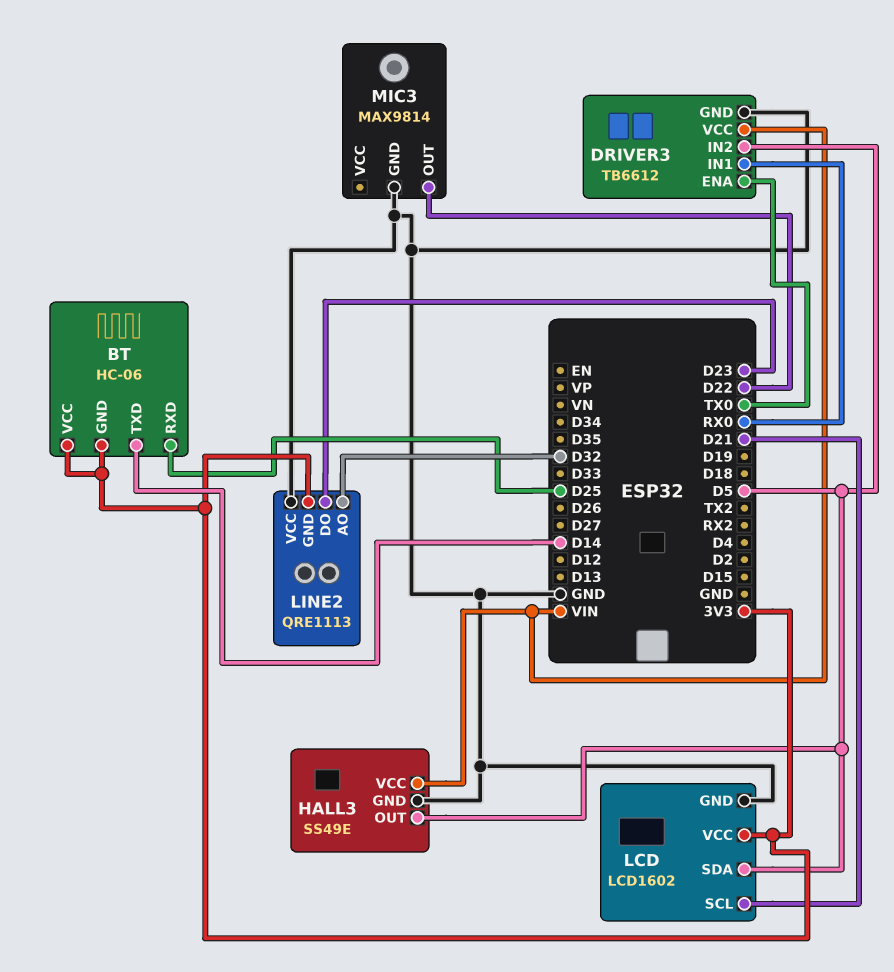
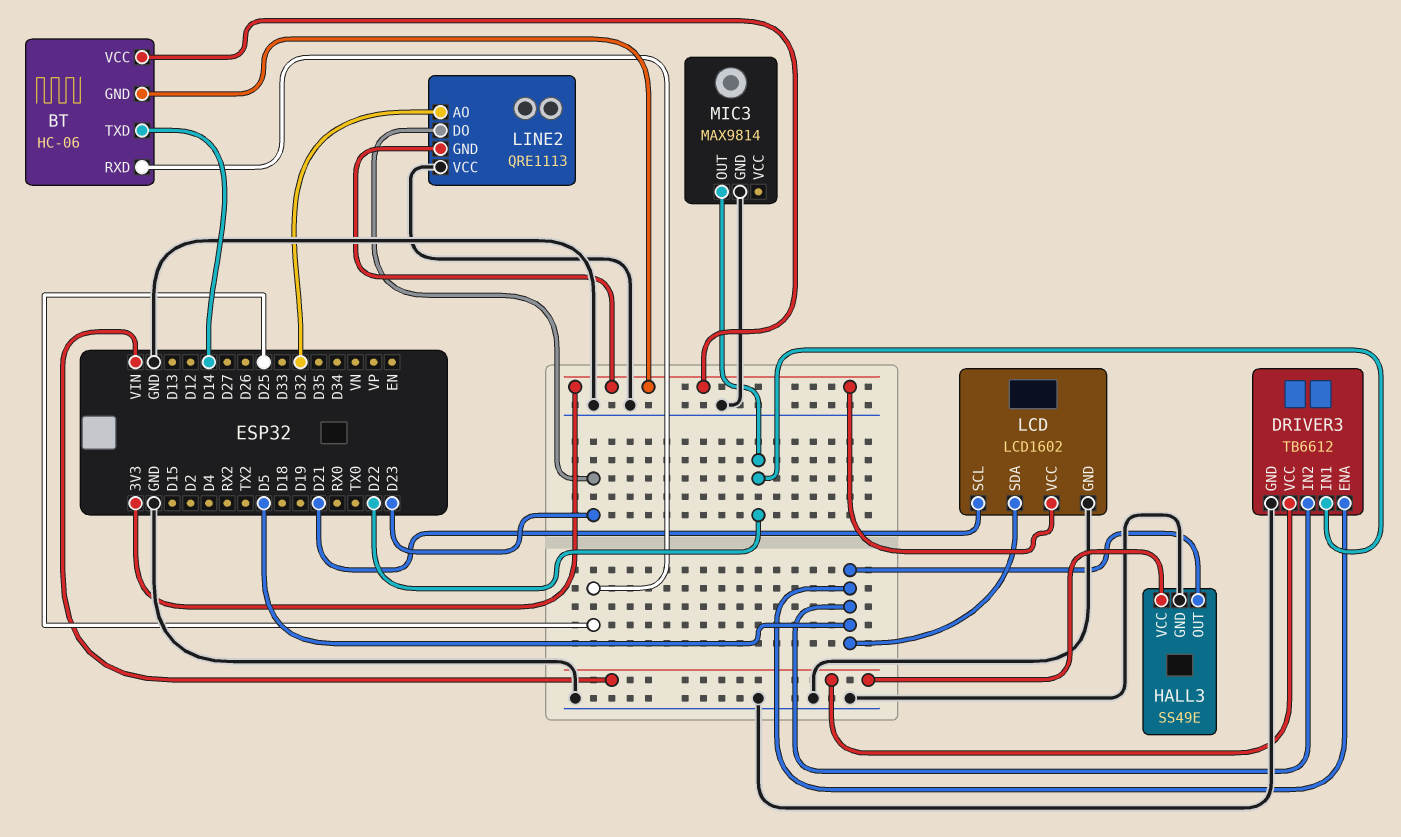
DRIVER3 pin ENA: TX0 -> D5
DRIVER3 pin IN1: RX0 -> D22

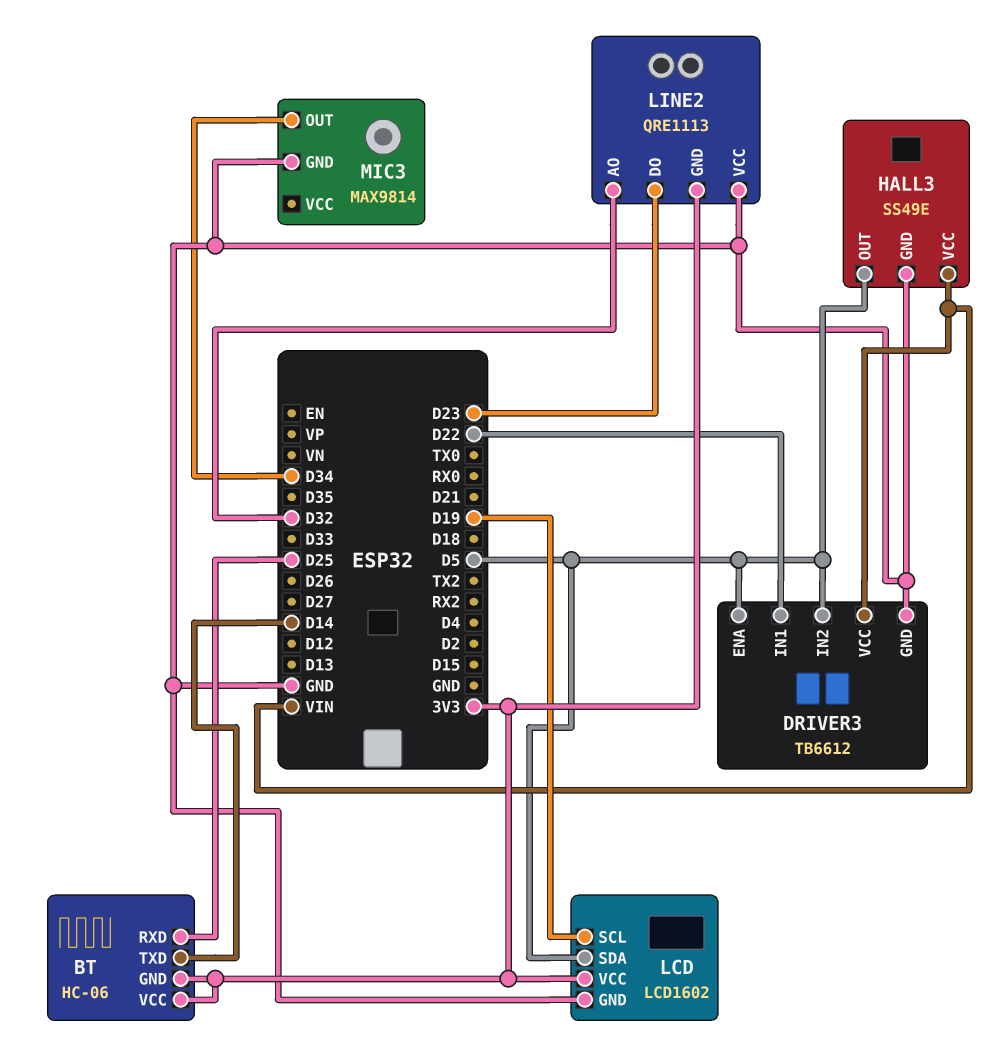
LCD pin SCL: D21 -> D19
MIC3 pin OUT: D22 -> D34

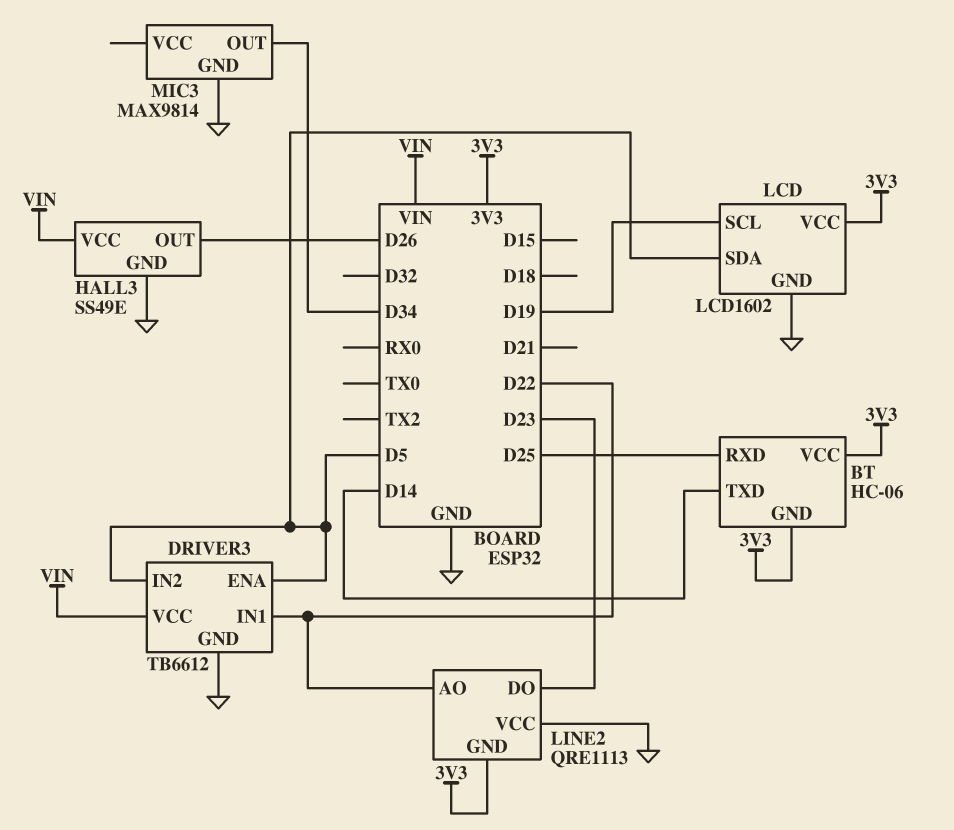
HALL3 pin OUT: D5 -> D26
LINE2 pin AO: D32 -> D22

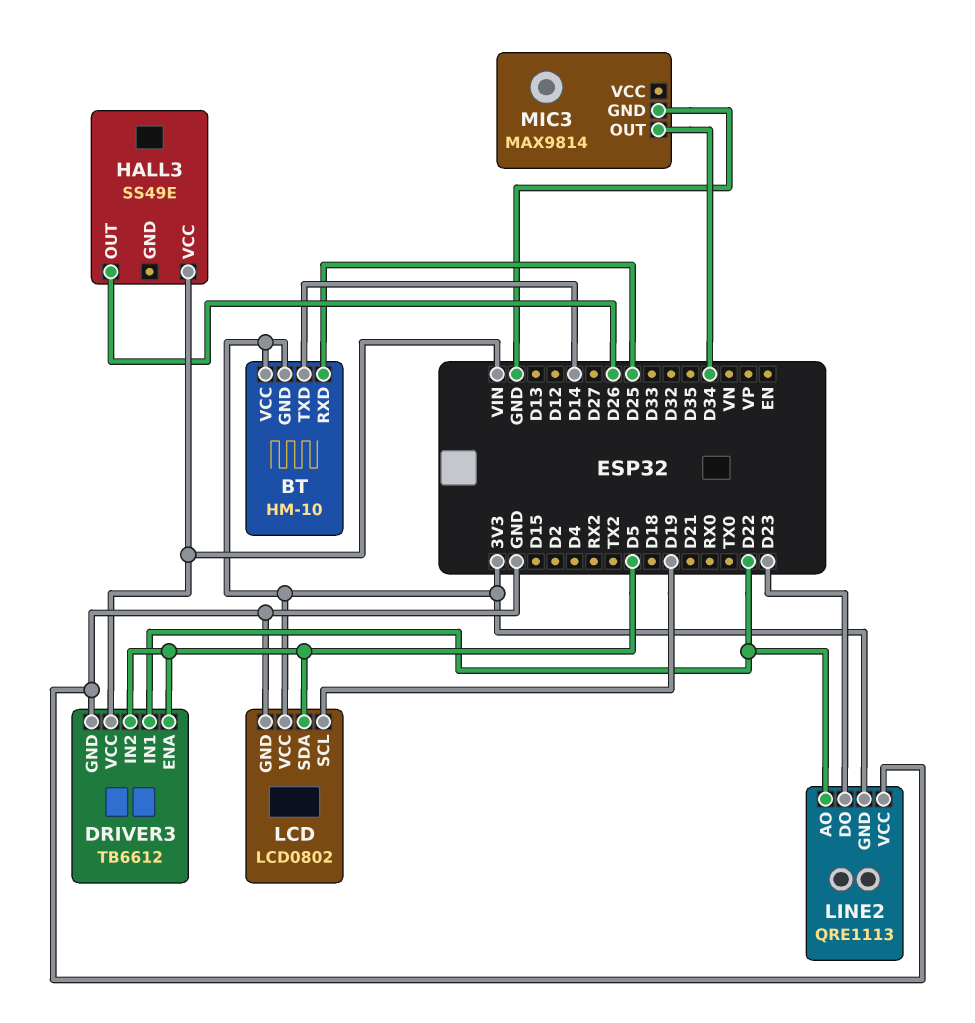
BT: HC-06 -> HM-10
HALL3 pin GND: GND -> none
LCD: LCD1602 -> LCD0802

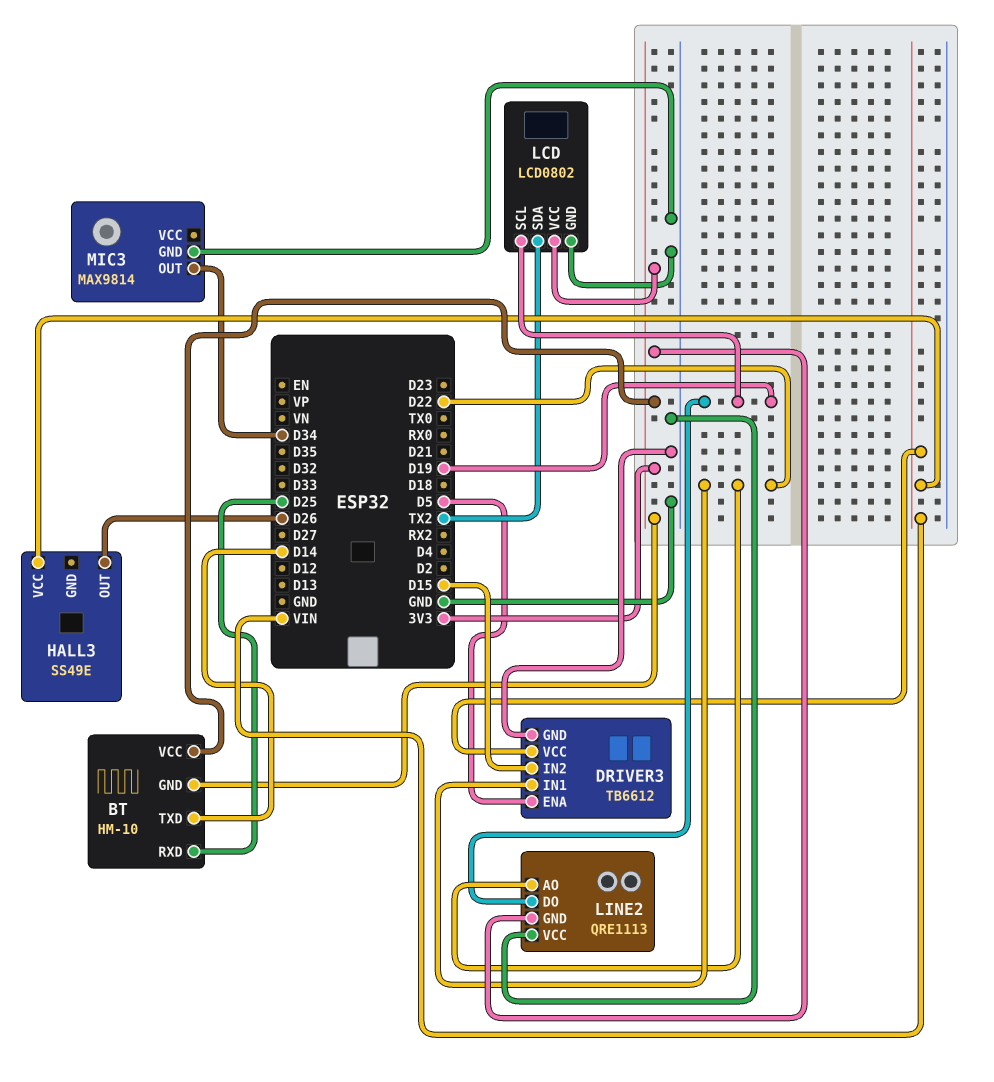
DRIVER3 pin IN2: D5 -> D15
LCD pin SDA: D5 -> TX2
LINE2 pin DO: D23 -> D19

